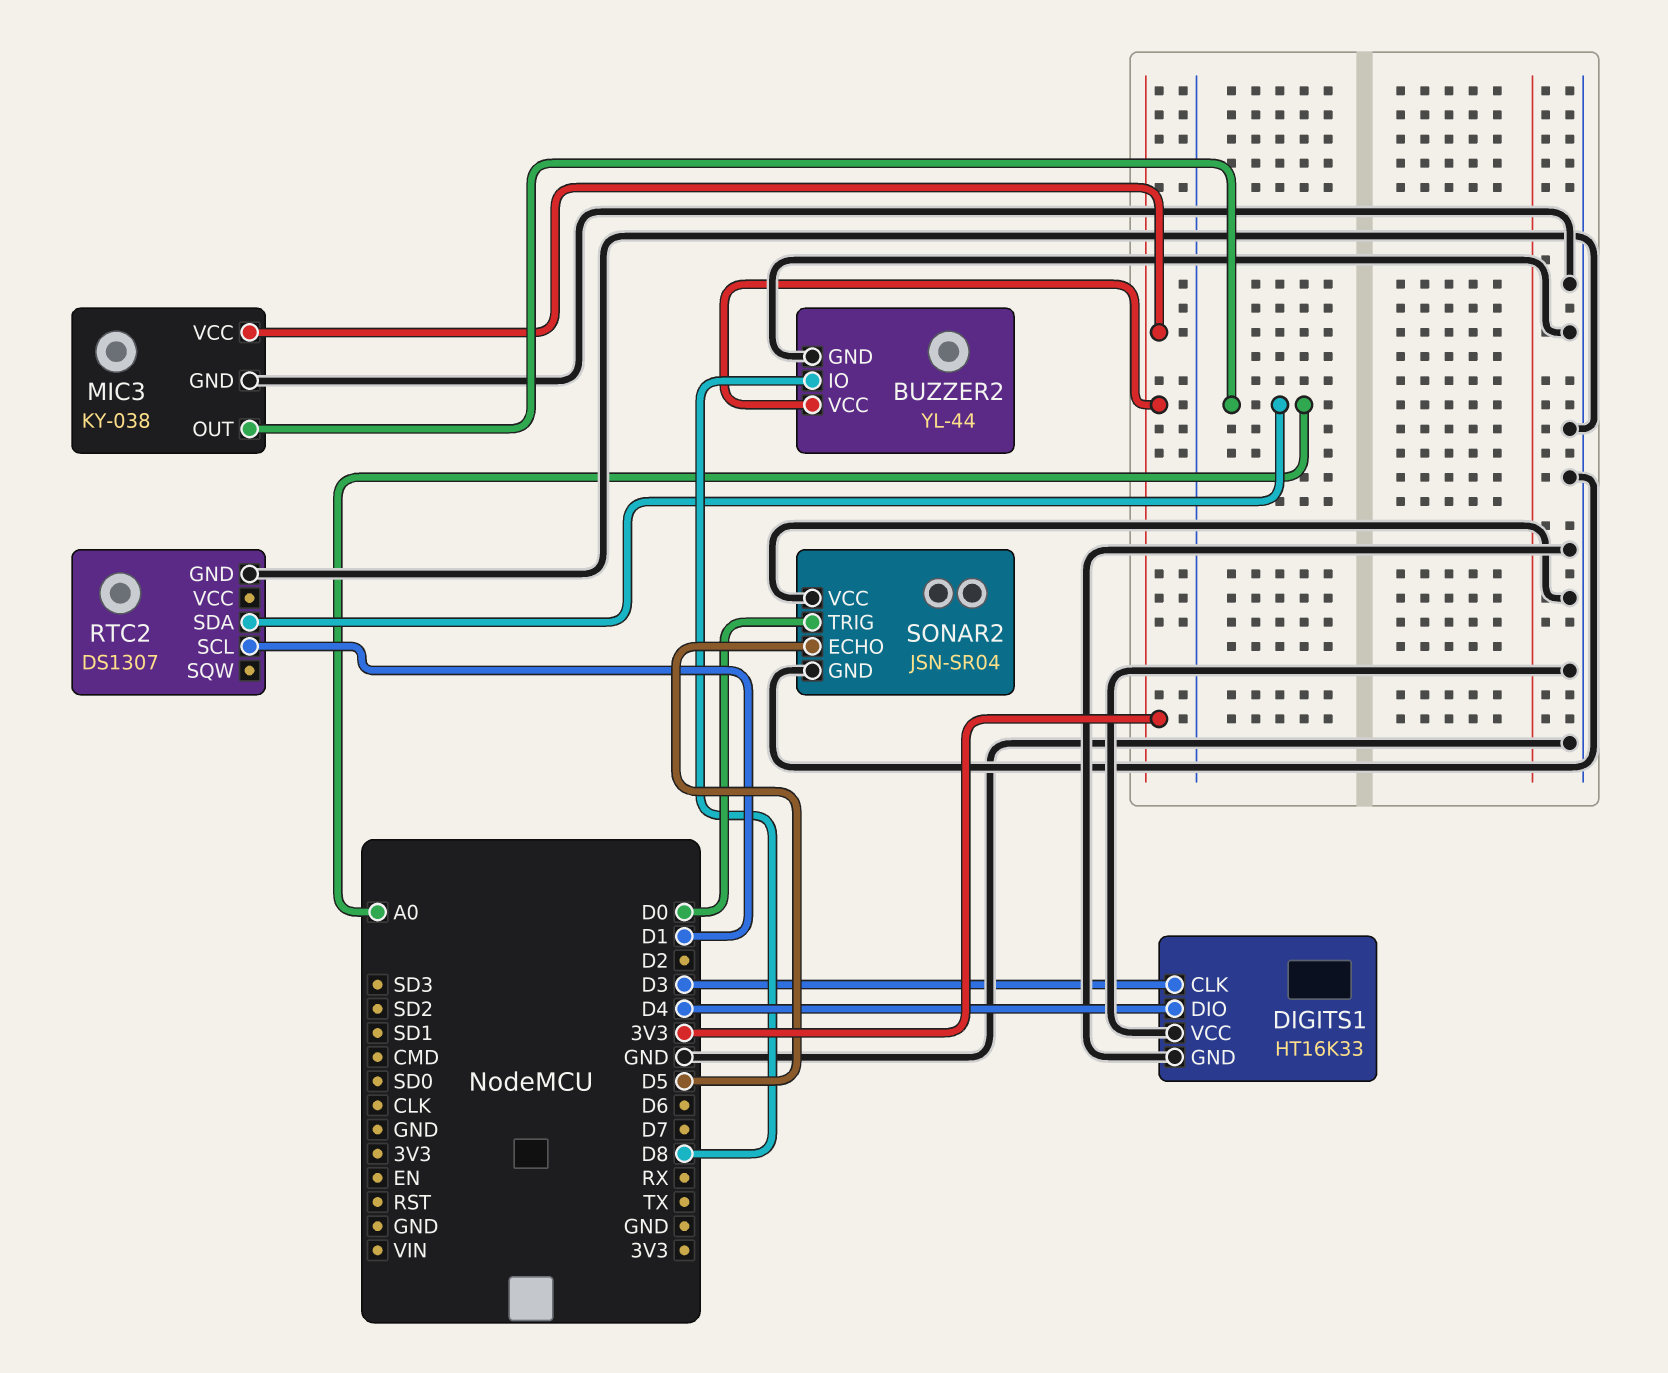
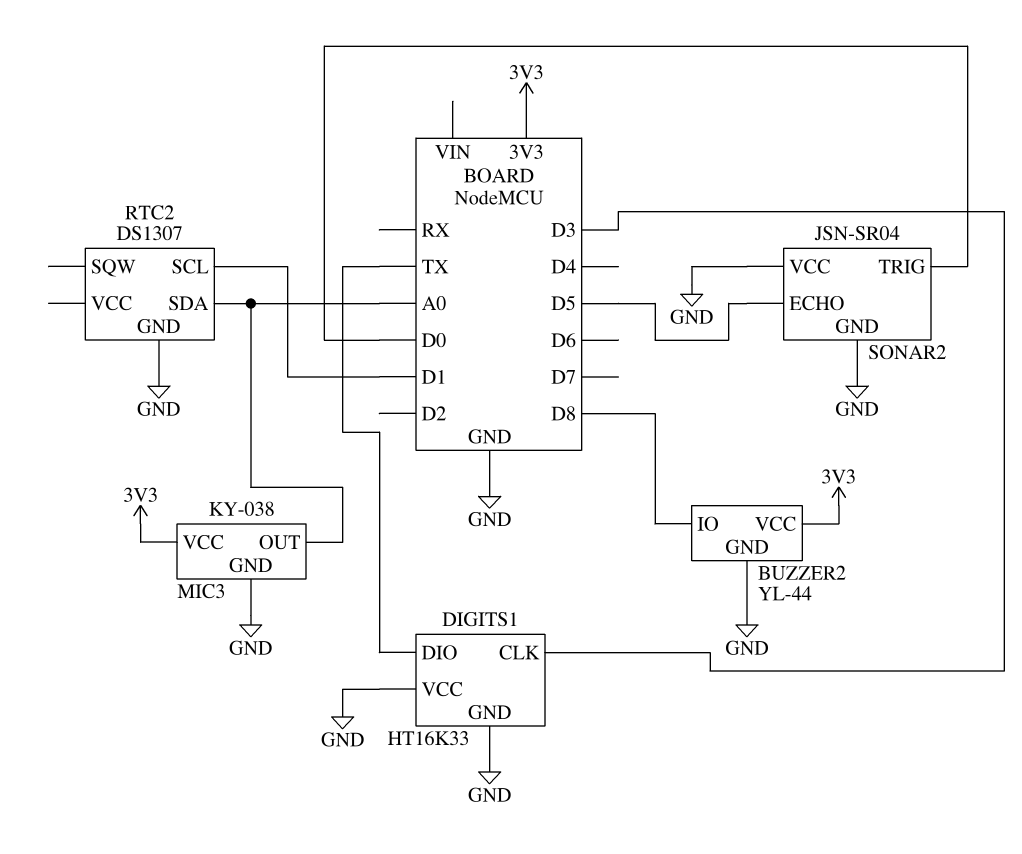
DIGITS1 pin DIO: D4 -> TX

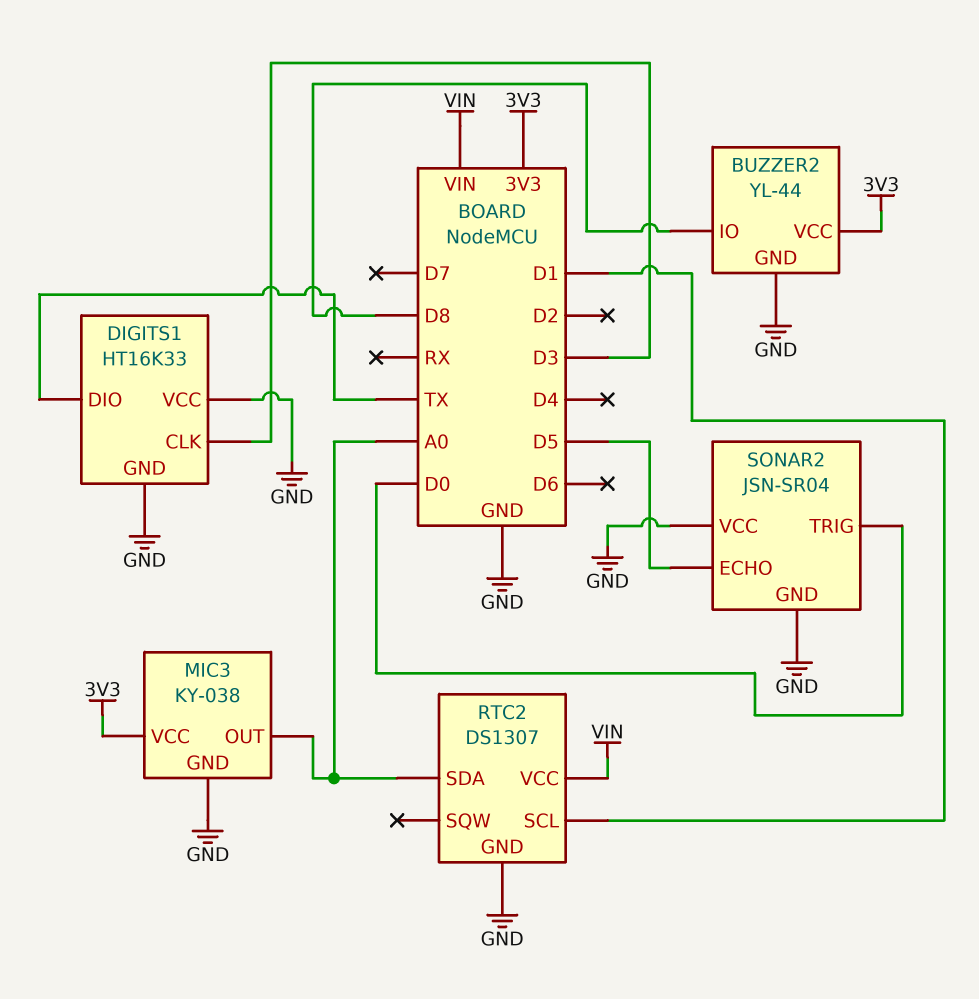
RTC2 pin VCC: none -> VIN

